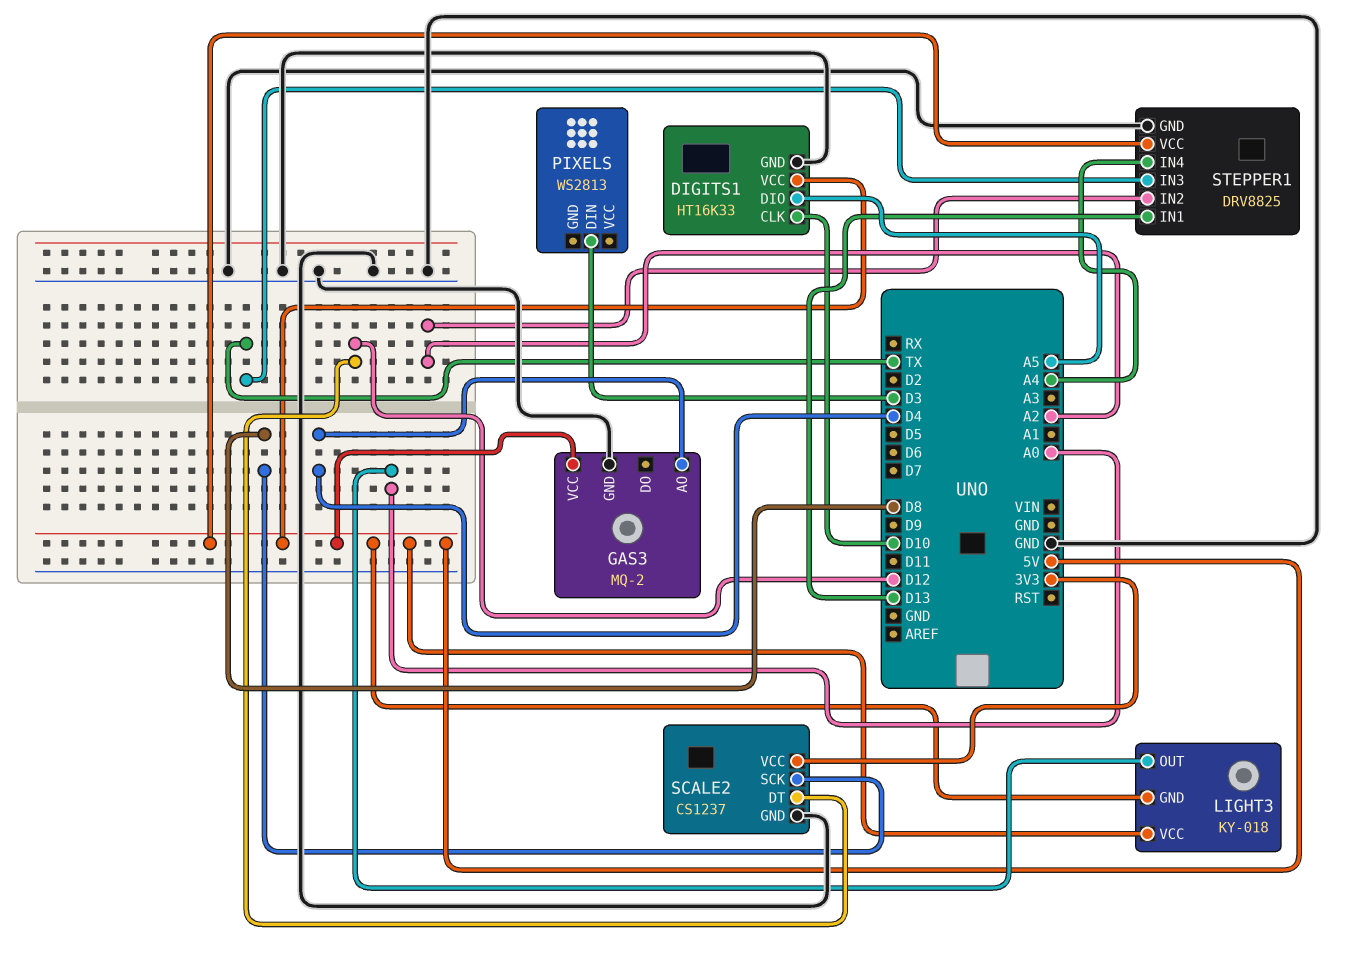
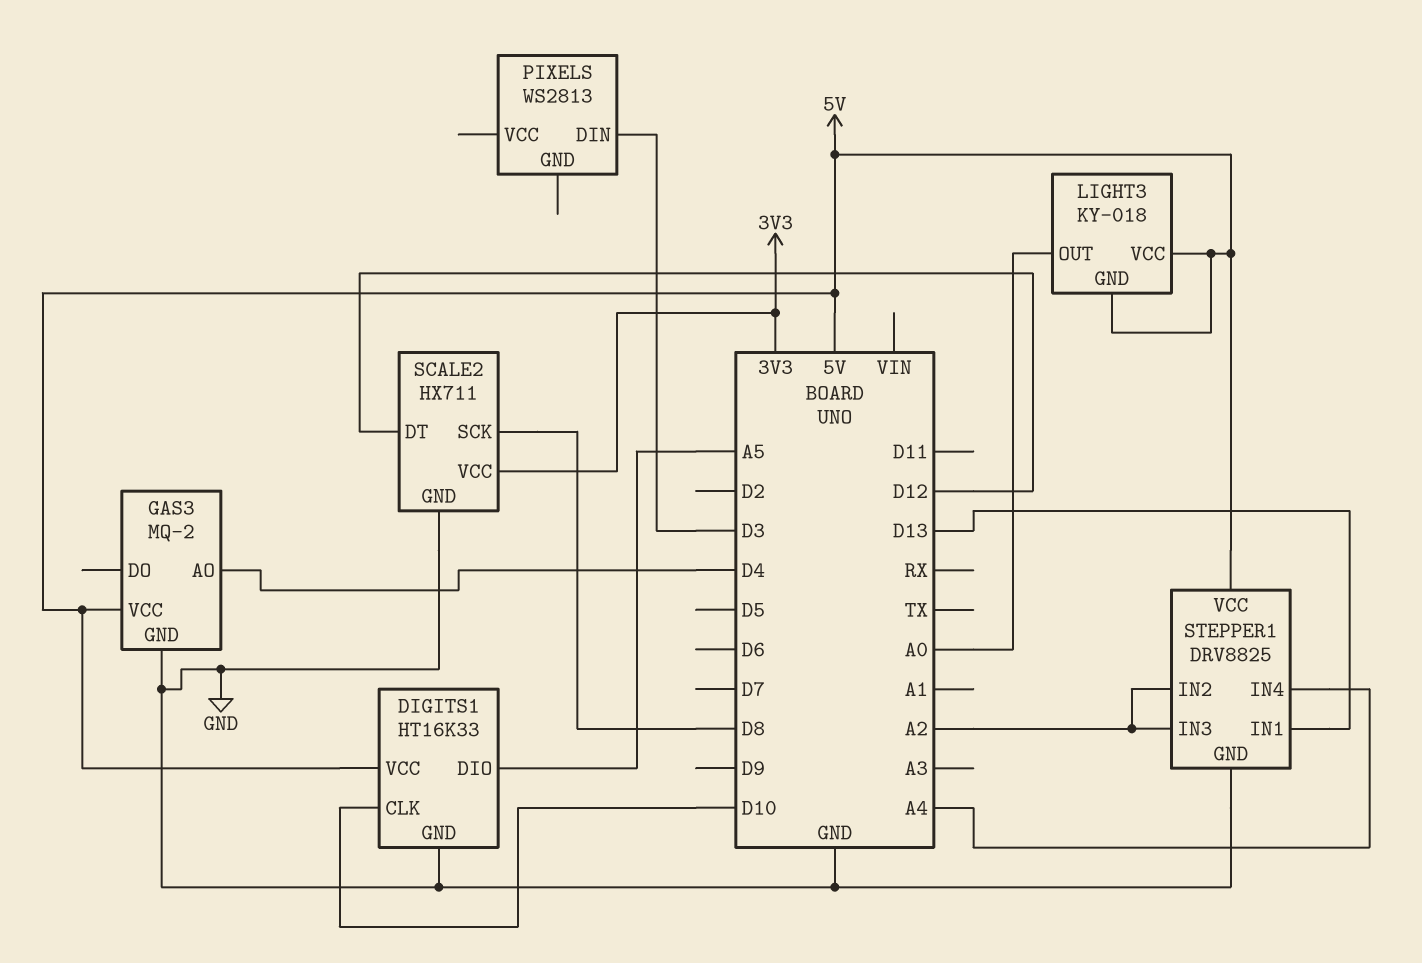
SCALE2: CS1237 -> HX711
STEPPER1 pin IN3: TX -> A2

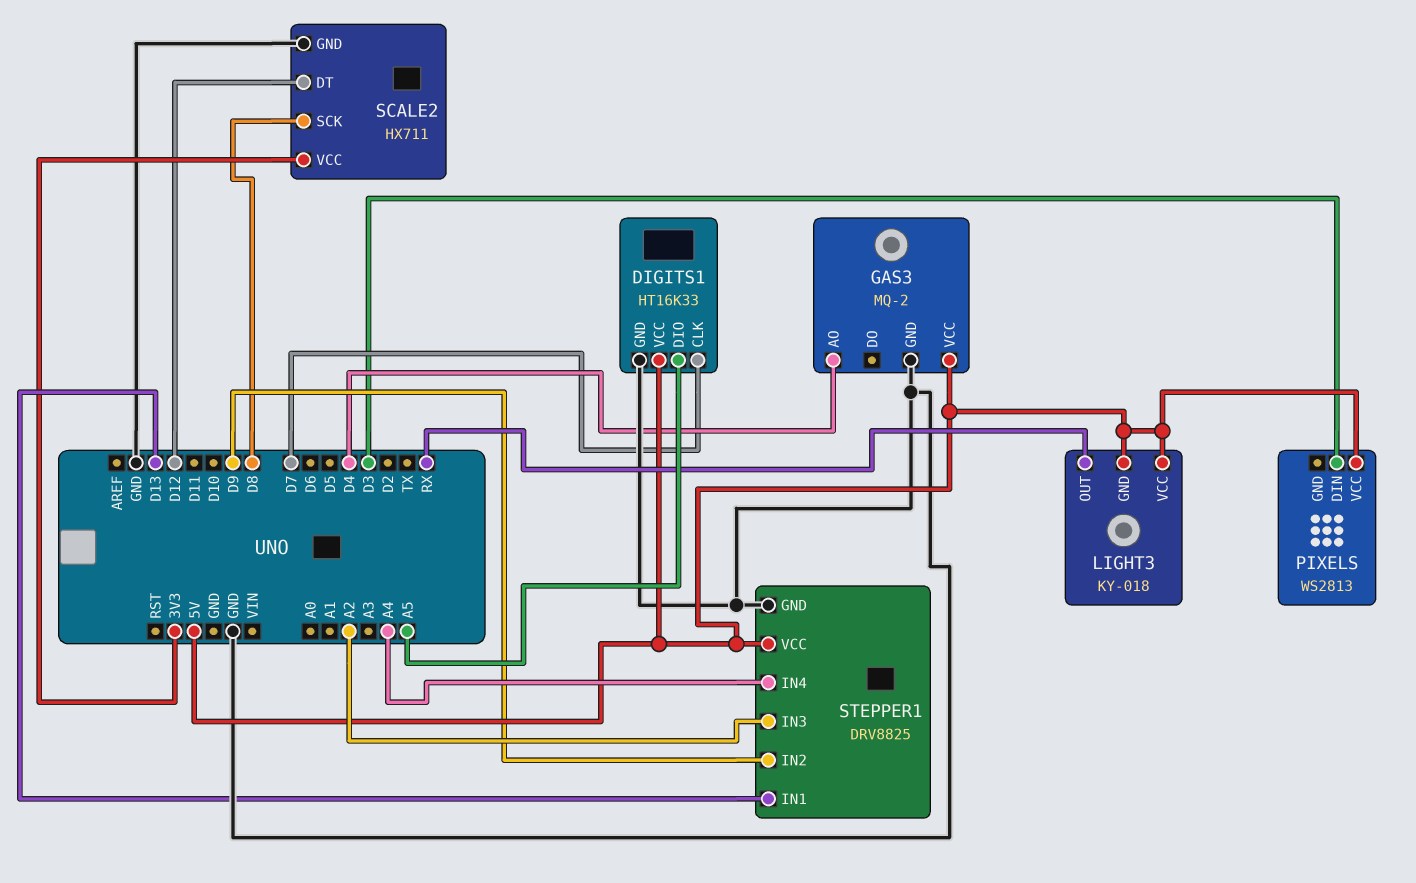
DIGITS1 pin CLK: D10 -> D7
LIGHT3 pin OUT: A0 -> RX
PIXELS pin VCC: none -> 5V
STEPPER1 pin IN2: A2 -> D9

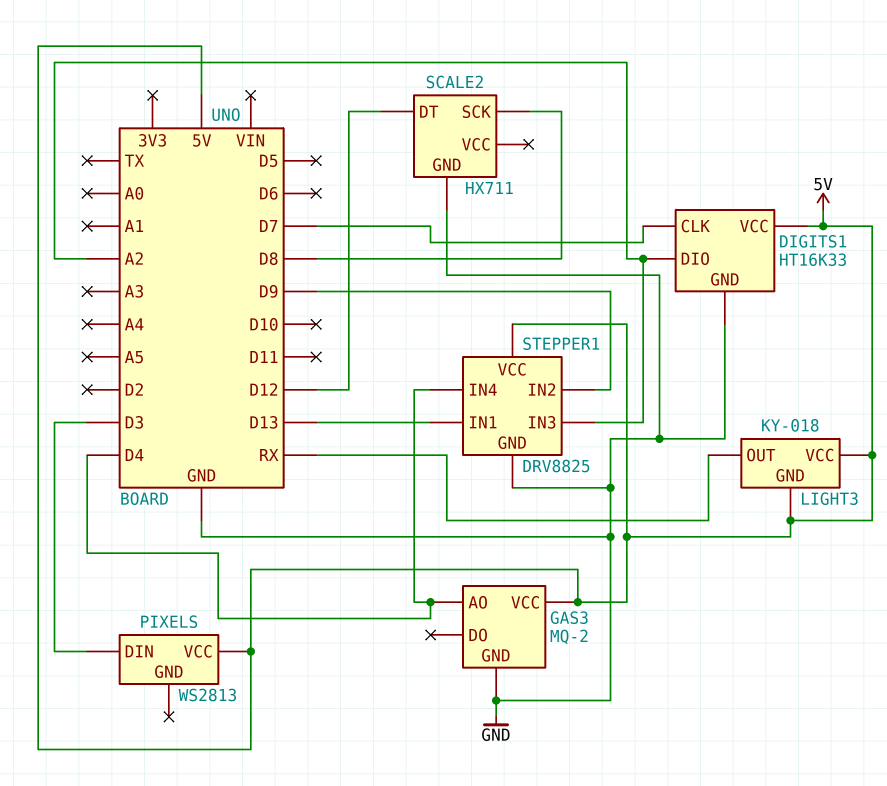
DIGITS1 pin DIO: A5 -> A2
SCALE2 pin VCC: 3V3 -> none
STEPPER1 pin IN4: A4 -> D4

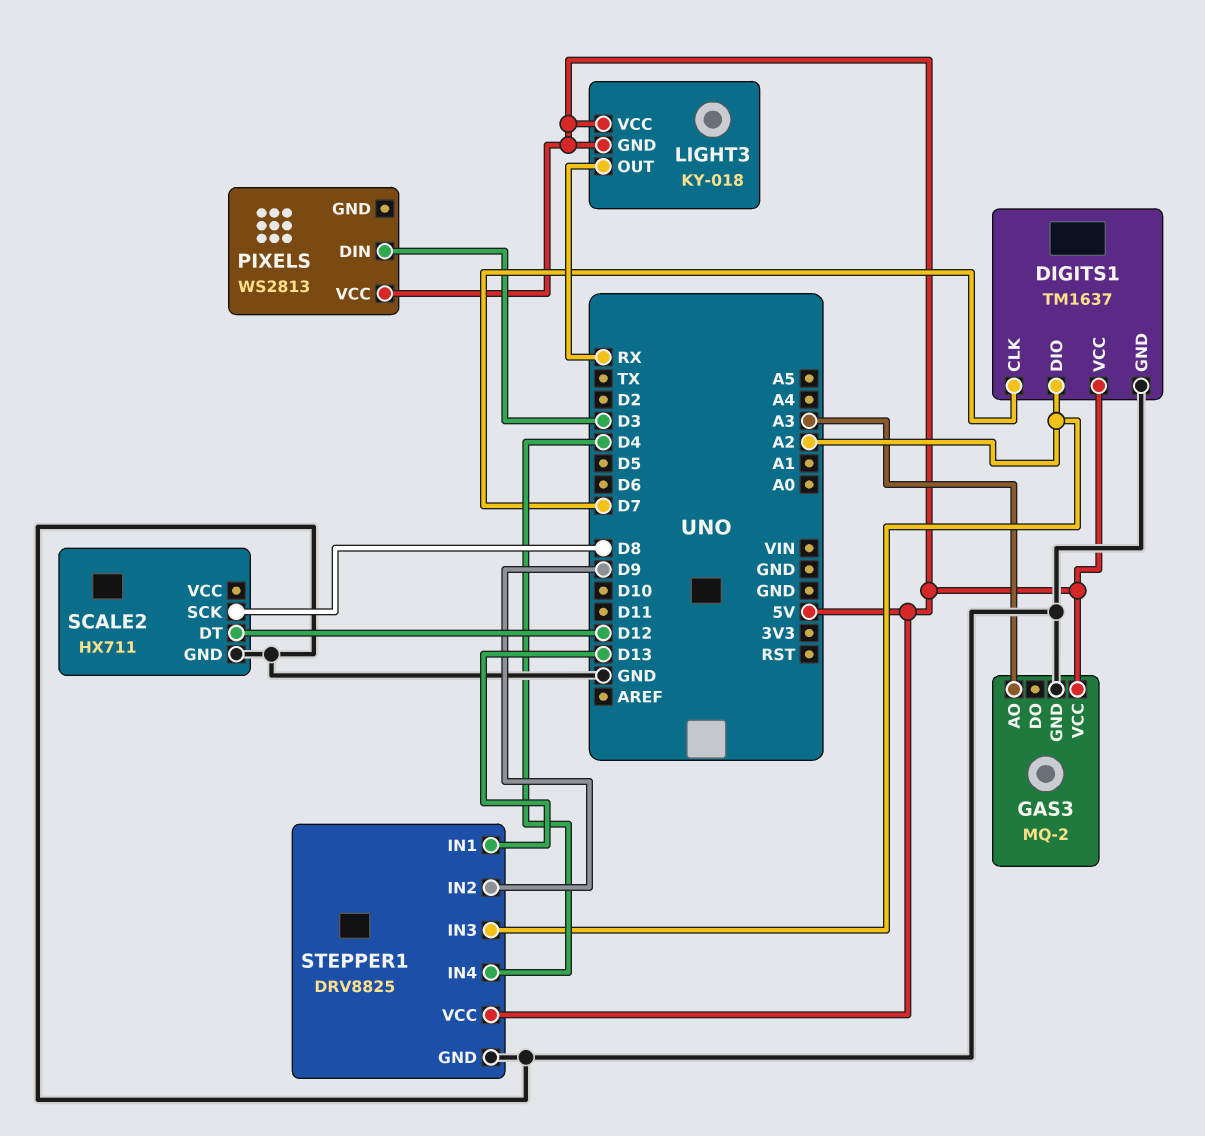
DIGITS1: HT16K33 -> TM1637
GAS3 pin AO: D4 -> A3

